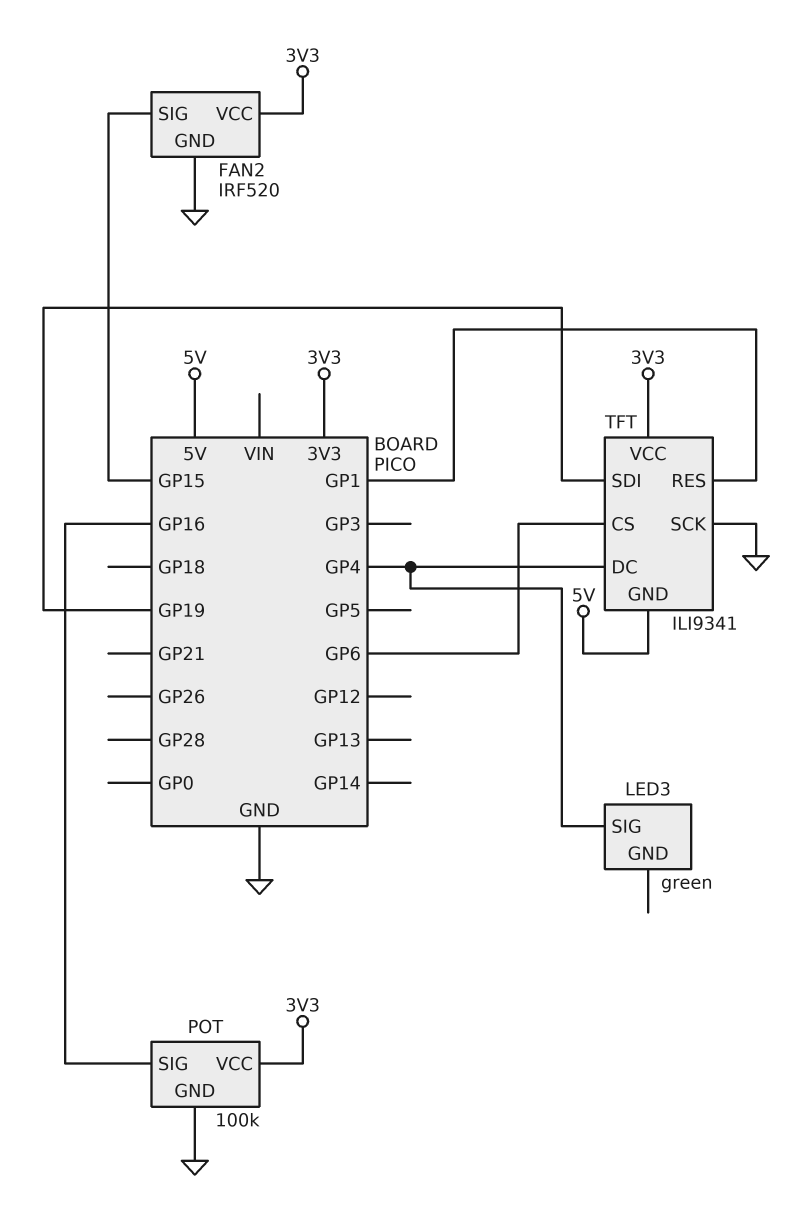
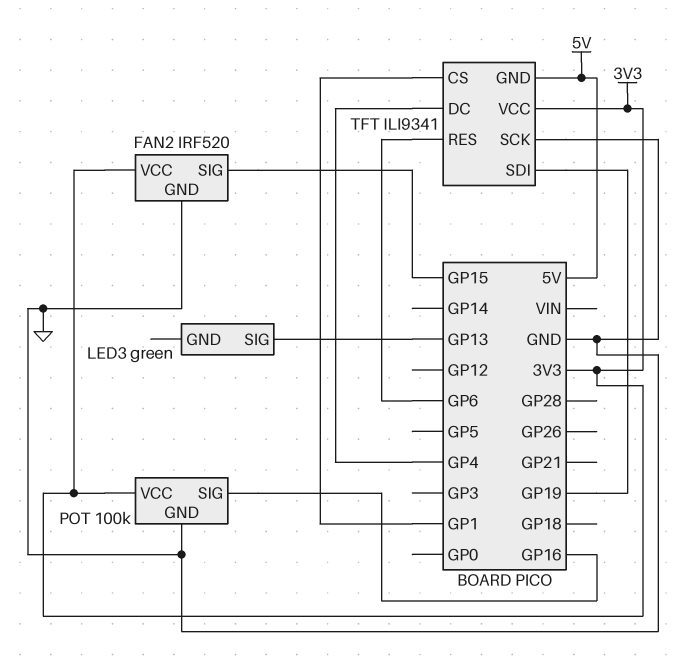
LED3 pin SIG: GP4 -> GP13
TFT pin CS: GP6 -> GP1
TFT pin RES: GP1 -> GP6

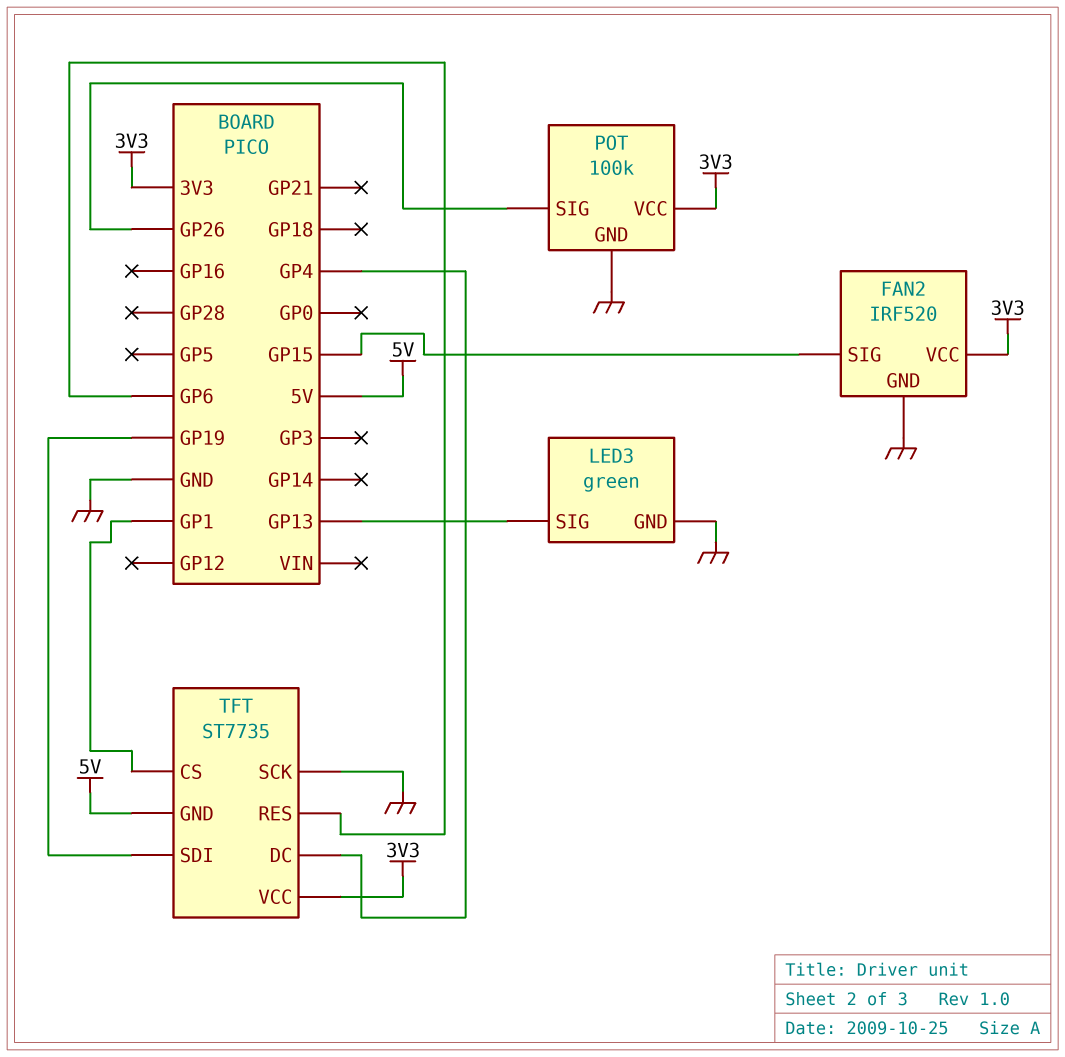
LED3 pin GND: none -> GND
POT pin SIG: GP16 -> GP26
TFT: ILI9341 -> ST7735

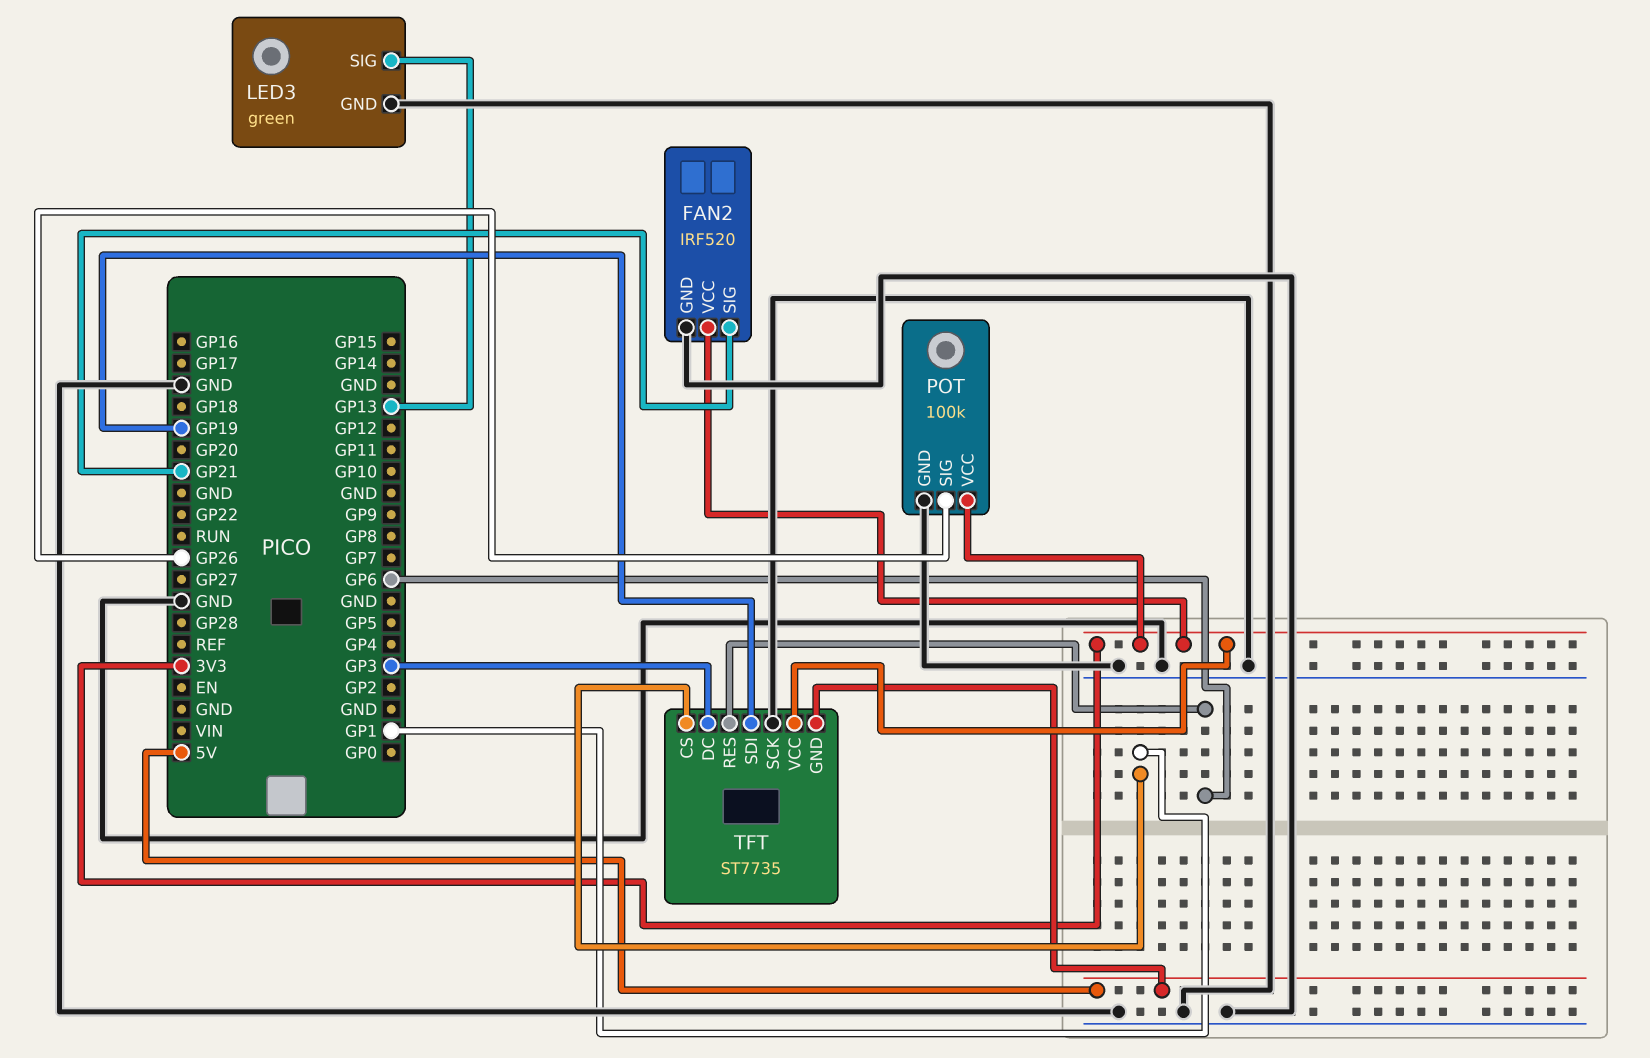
FAN2 pin SIG: GP15 -> GP21
TFT pin DC: GP4 -> GP3

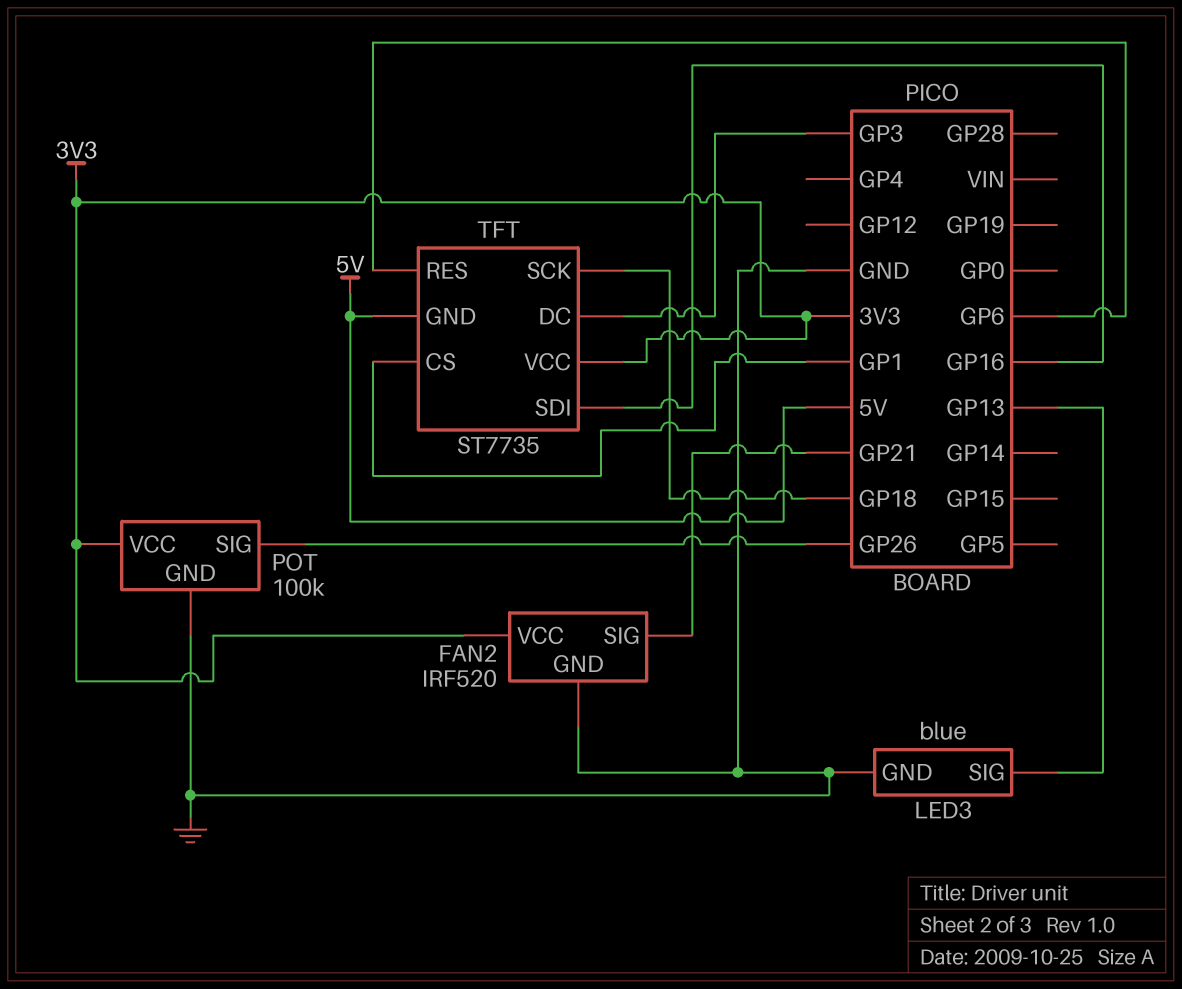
LED3: green -> blue
TFT pin SCK: GND -> GP18
TFT pin SDI: GP19 -> GP16

